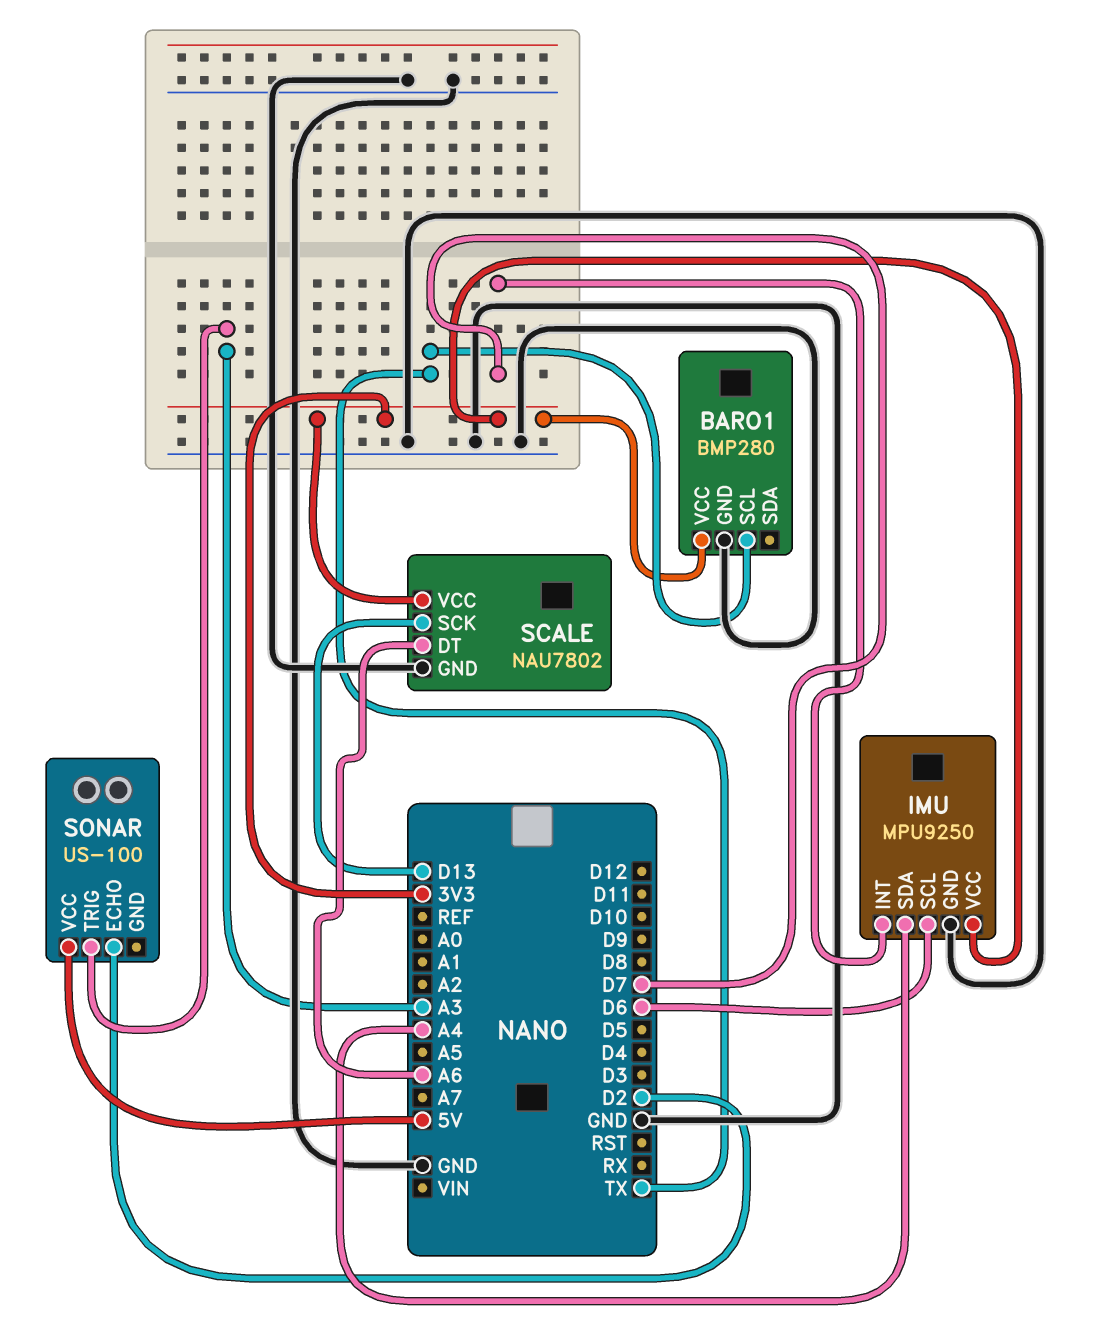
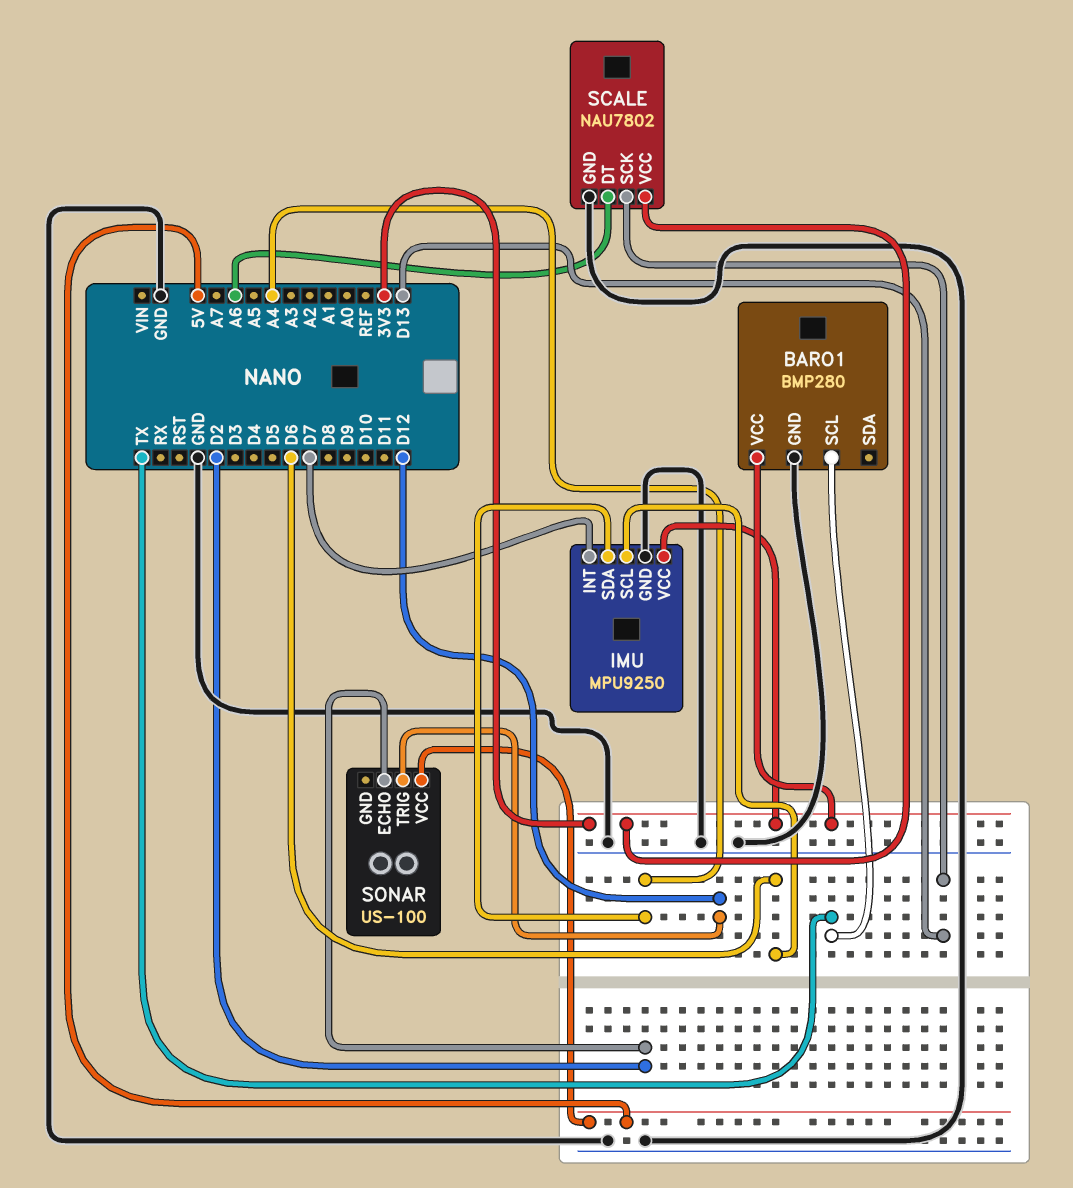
SONAR pin TRIG: A3 -> D12

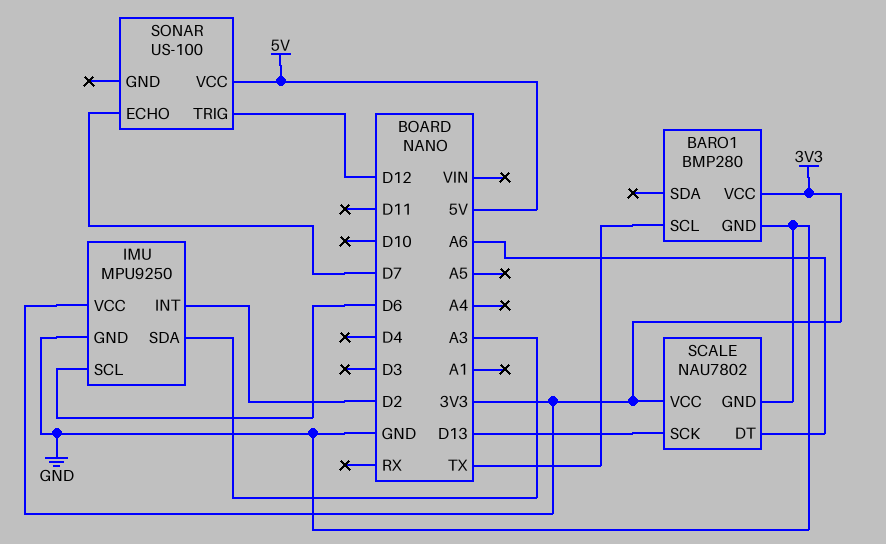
IMU pin INT: D7 -> D2
IMU pin SDA: A4 -> A3
SONAR pin ECHO: D2 -> D7

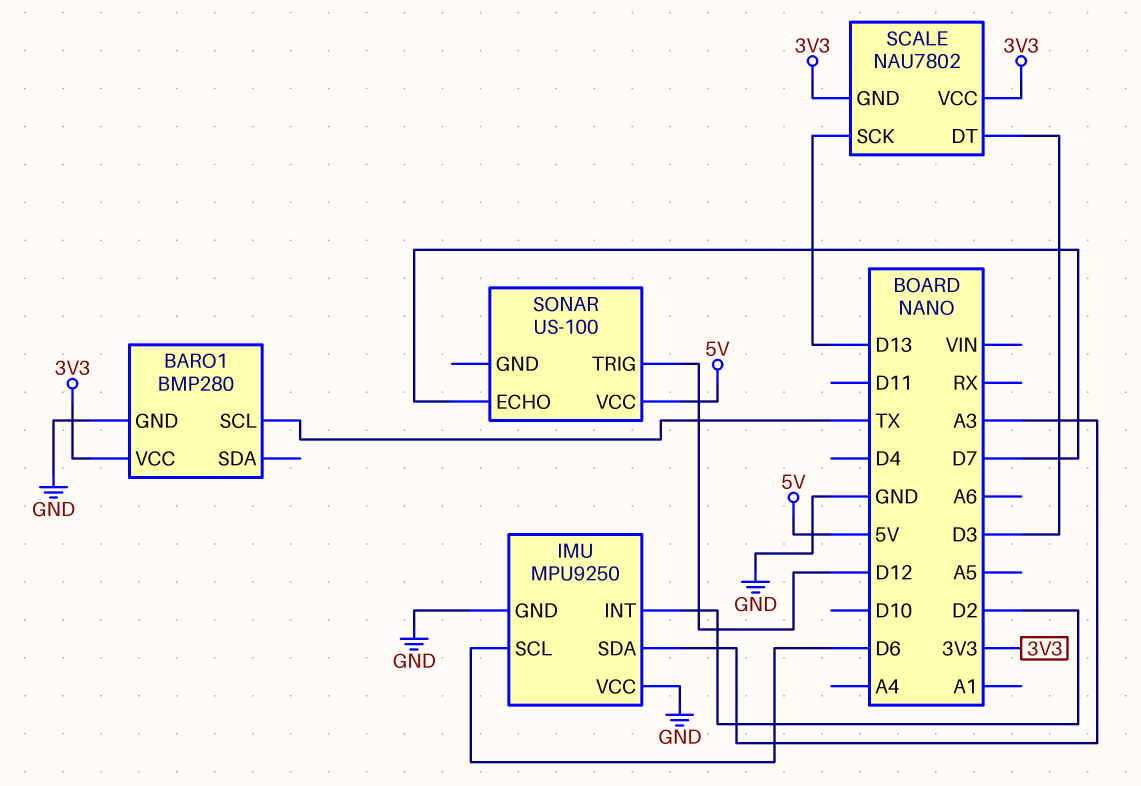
IMU pin VCC: 3V3 -> GND
SCALE pin DT: A6 -> D3
SCALE pin GND: GND -> 3V3

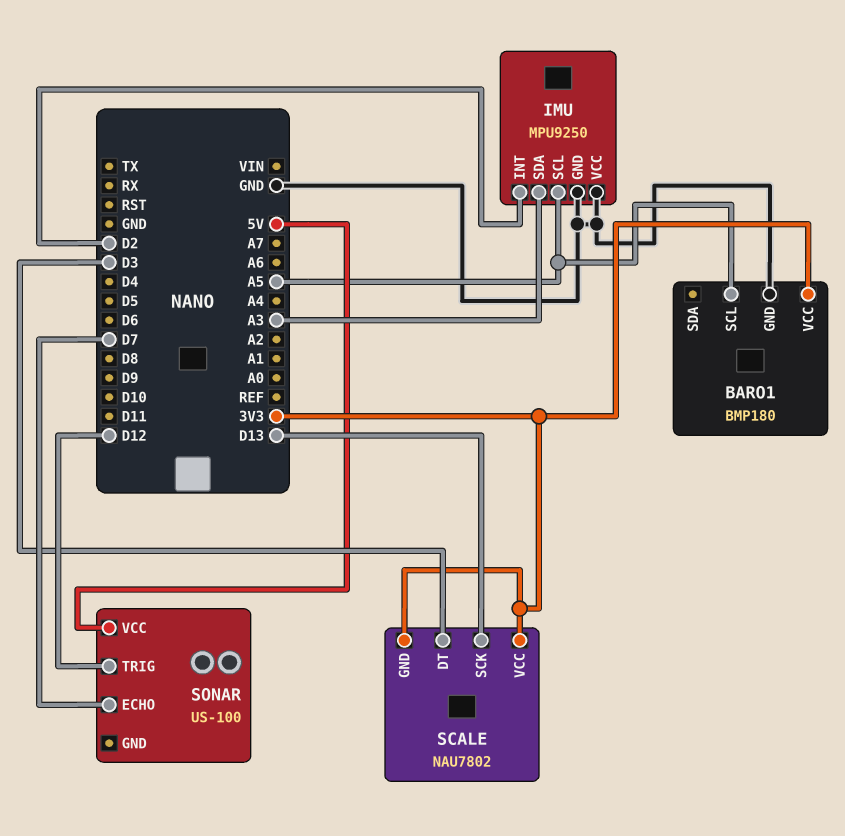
BARO1: BMP280 -> BMP180
BARO1 pin SCL: TX -> A5
IMU pin SCL: D6 -> A5

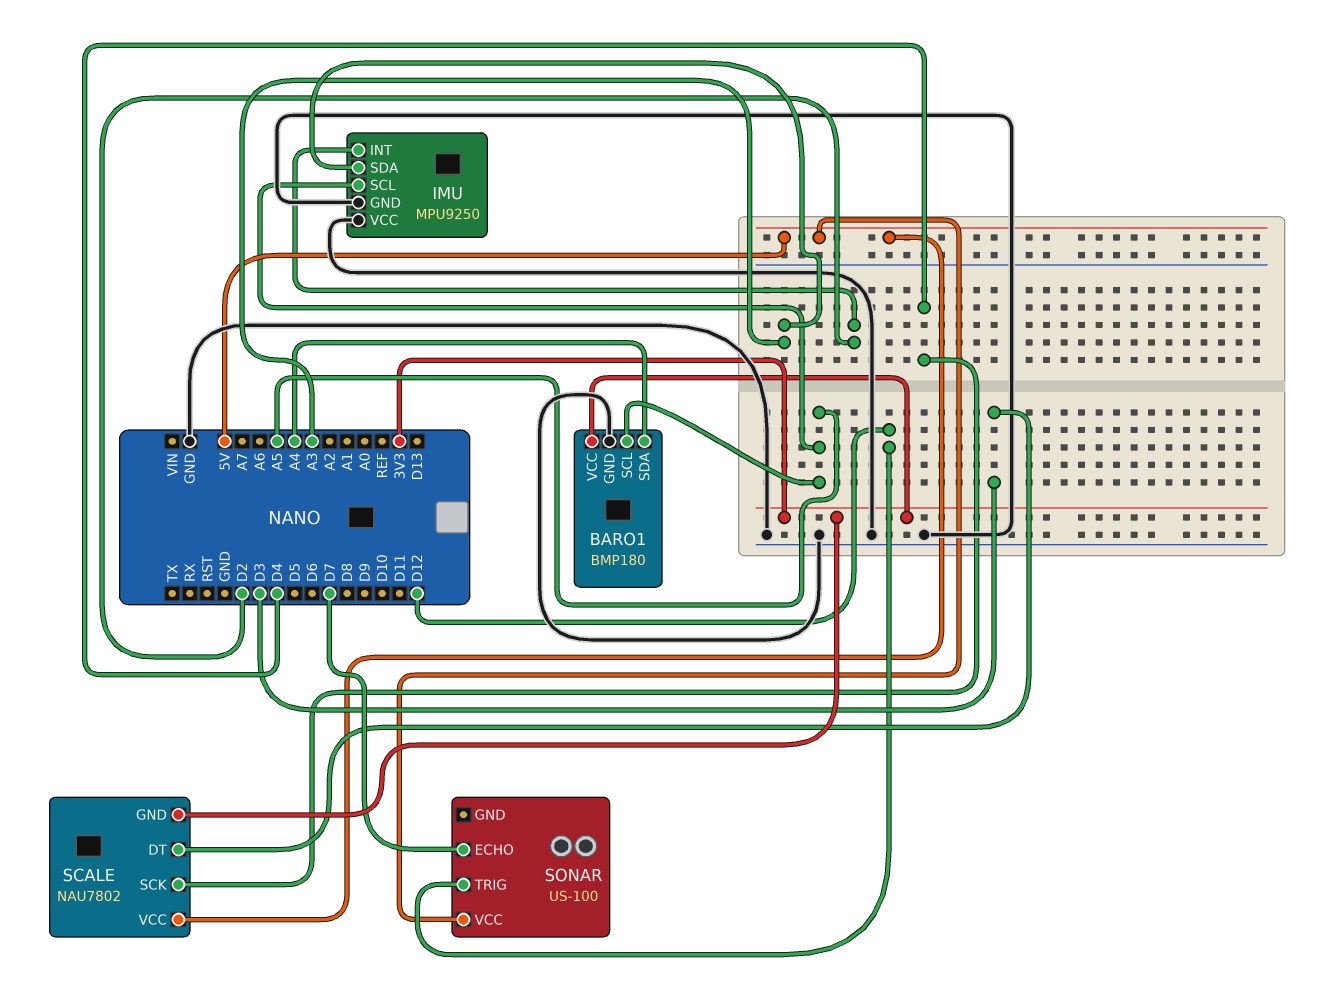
BARO1 pin SDA: none -> A4
SCALE pin SCK: D13 -> D4
SCALE pin VCC: 3V3 -> 5V

